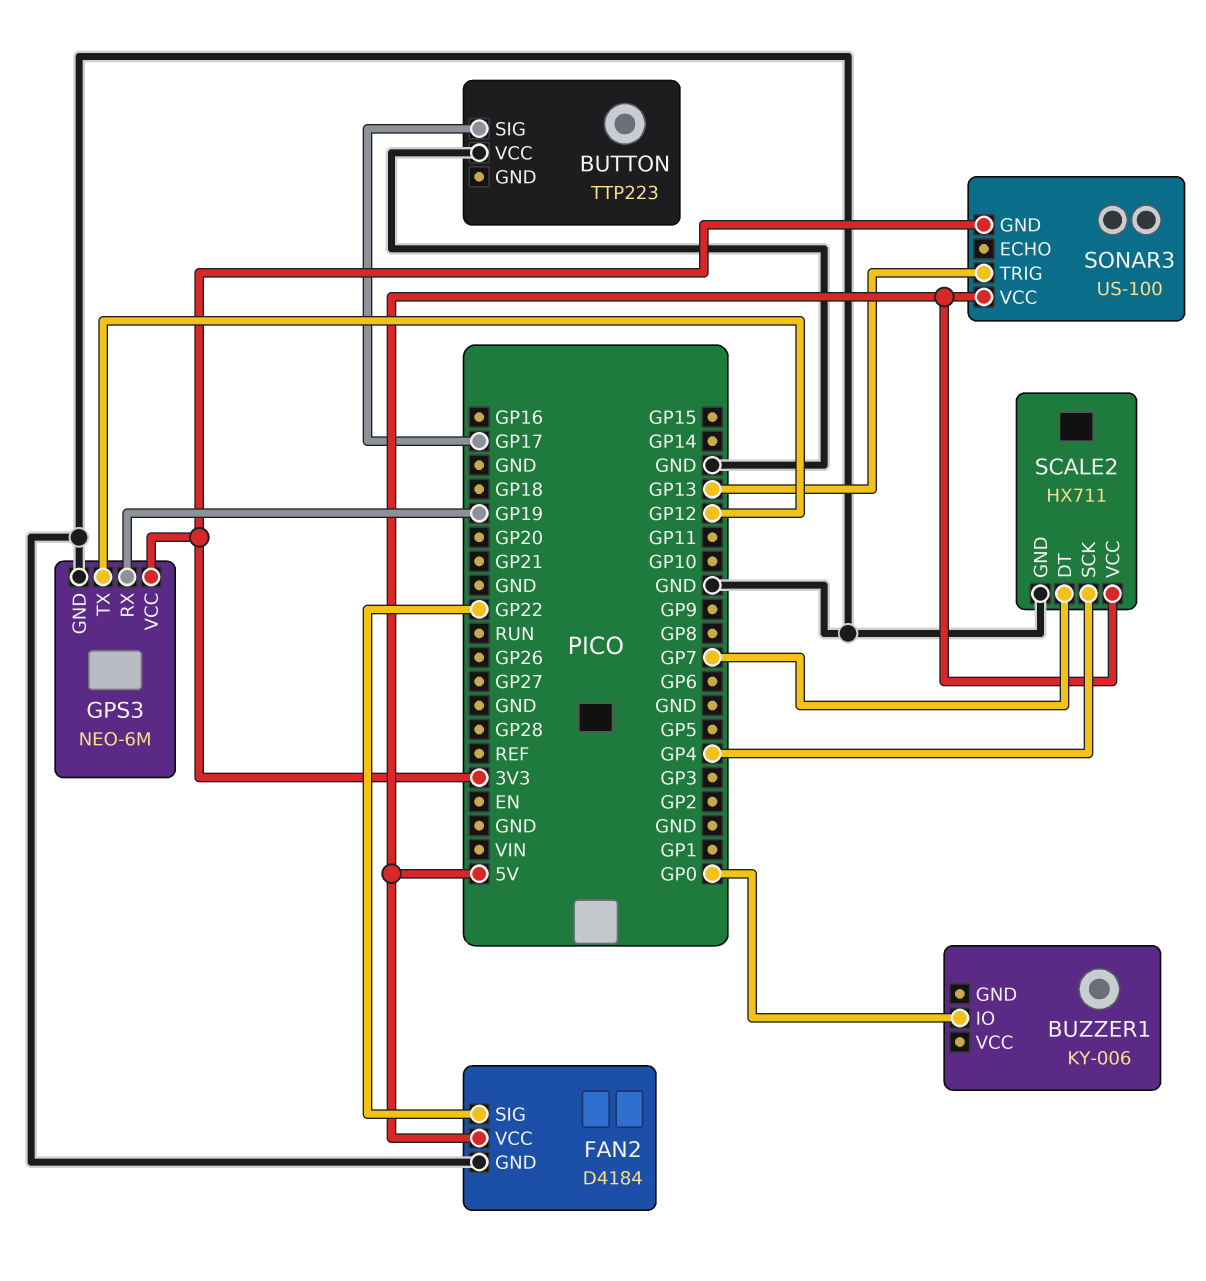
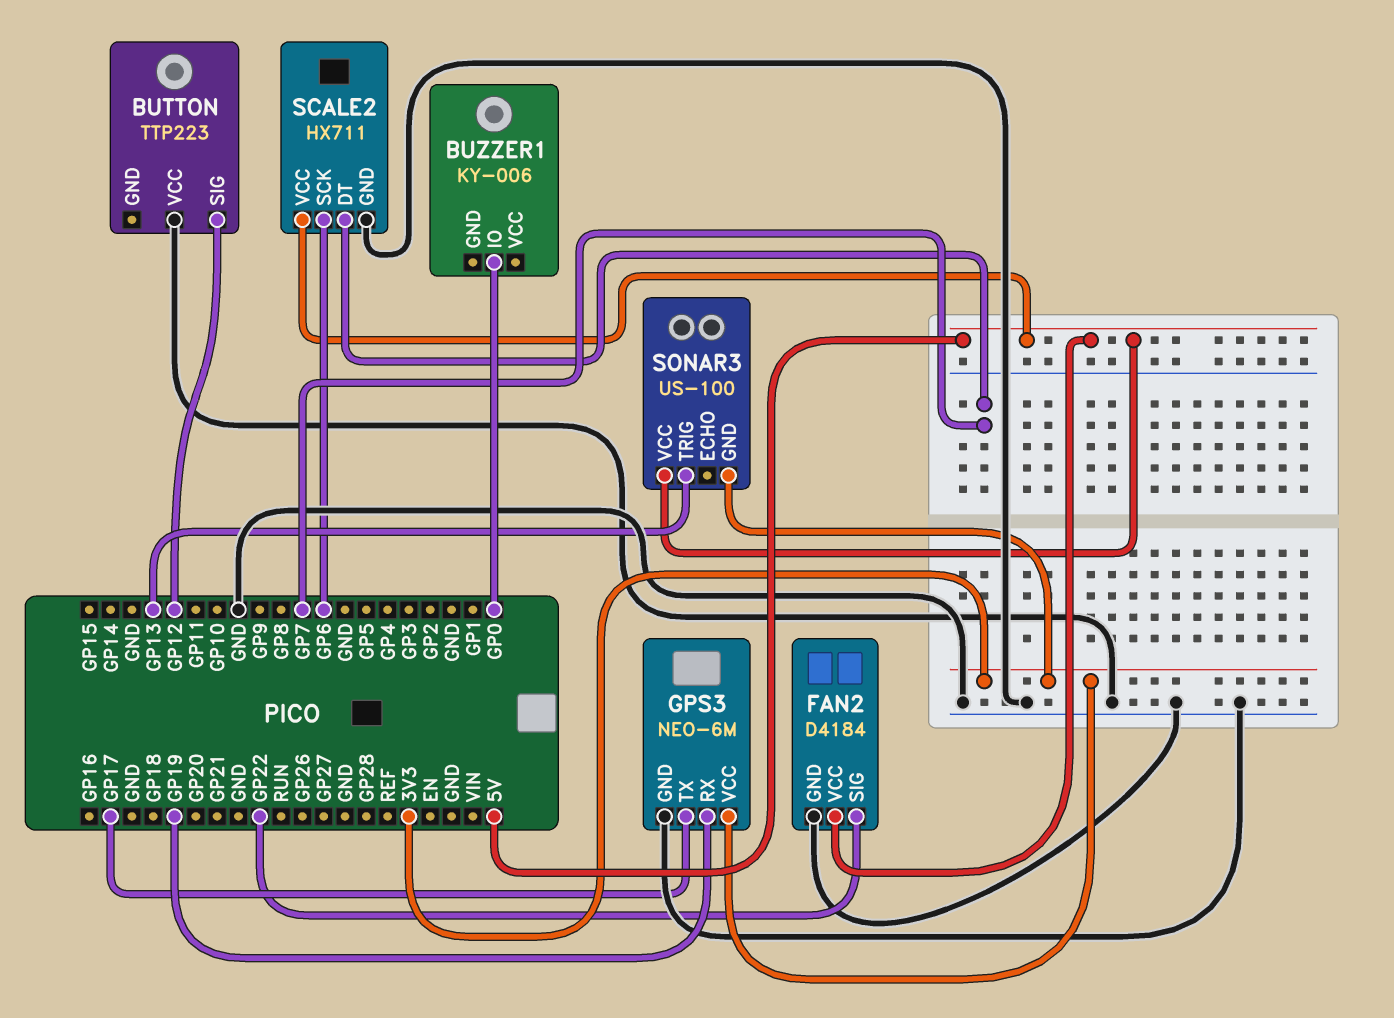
BUTTON pin SIG: GP17 -> GP12
GPS3 pin TX: GP12 -> GP17
SCALE2 pin SCK: GP4 -> GP6

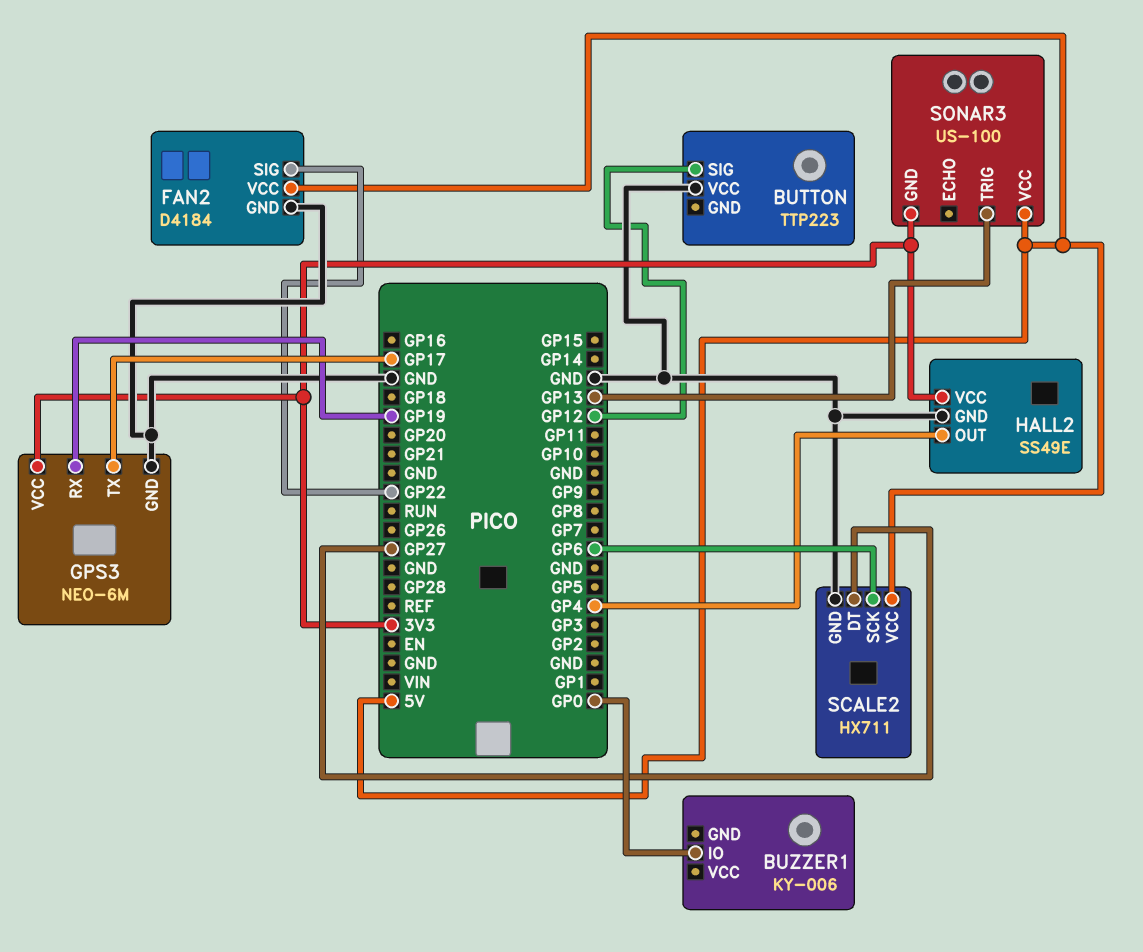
HALL2: none -> SS49E
HALL2 pin GND: none -> GND
HALL2 pin OUT: none -> GP4
HALL2 pin VCC: none -> 3V3
SCALE2 pin DT: GP7 -> GP27

